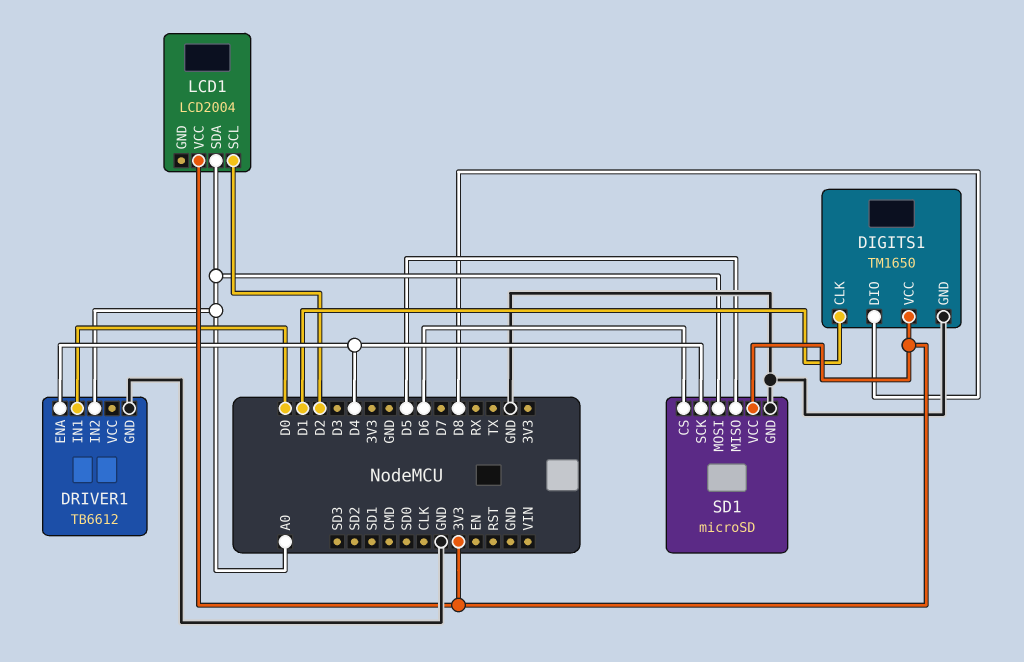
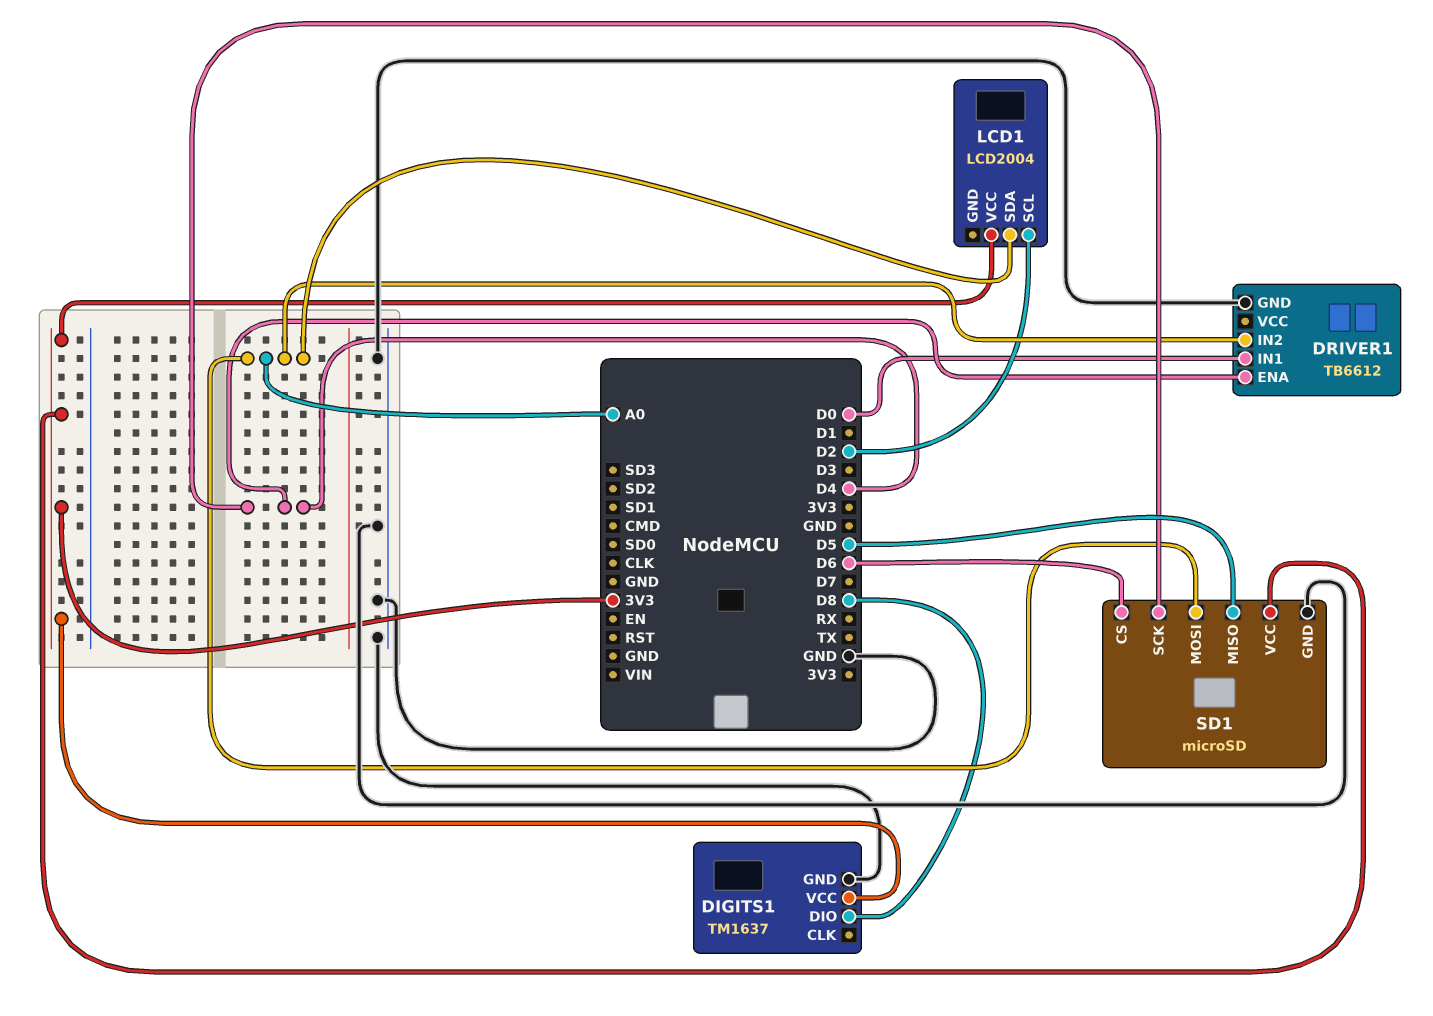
DIGITS1: TM1650 -> TM1637
DIGITS1 pin CLK: D1 -> none

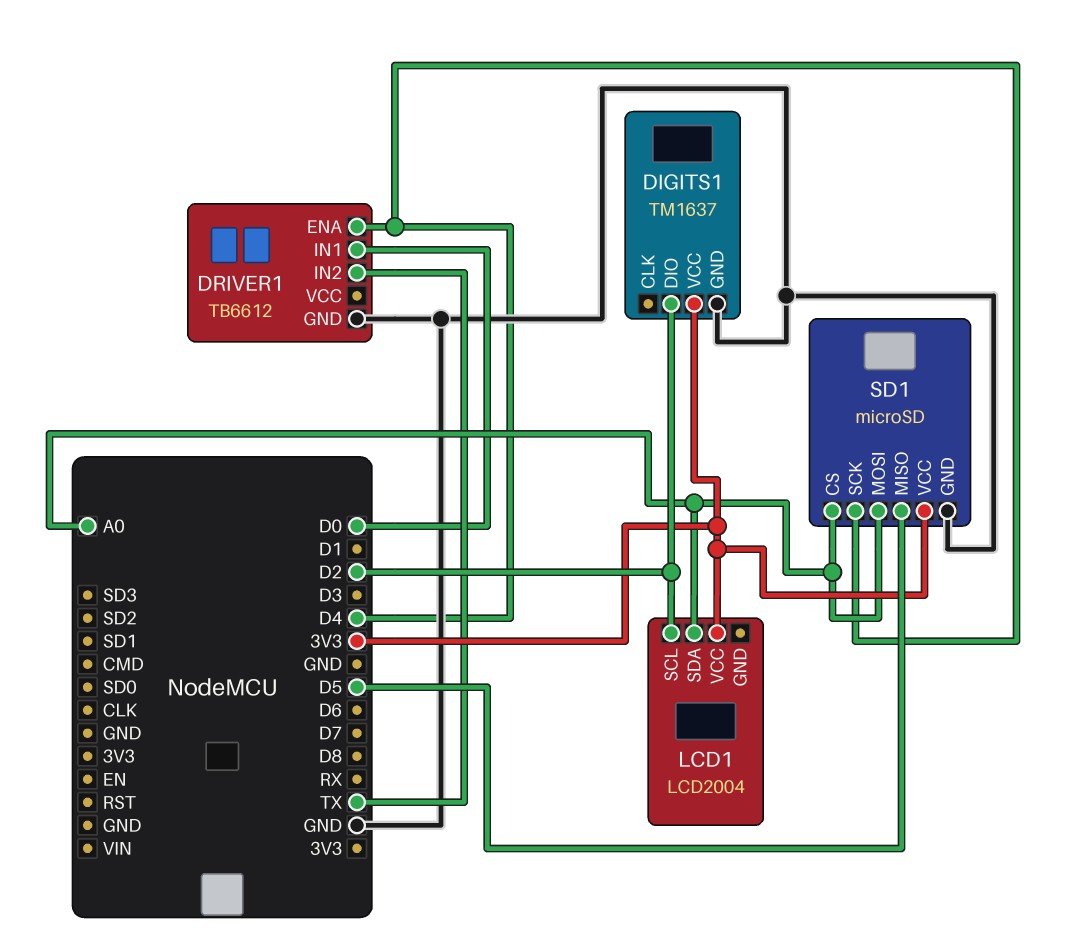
DIGITS1 pin DIO: D8 -> D2
DRIVER1 pin IN2: A0 -> TX
SD1 pin CS: D6 -> A0

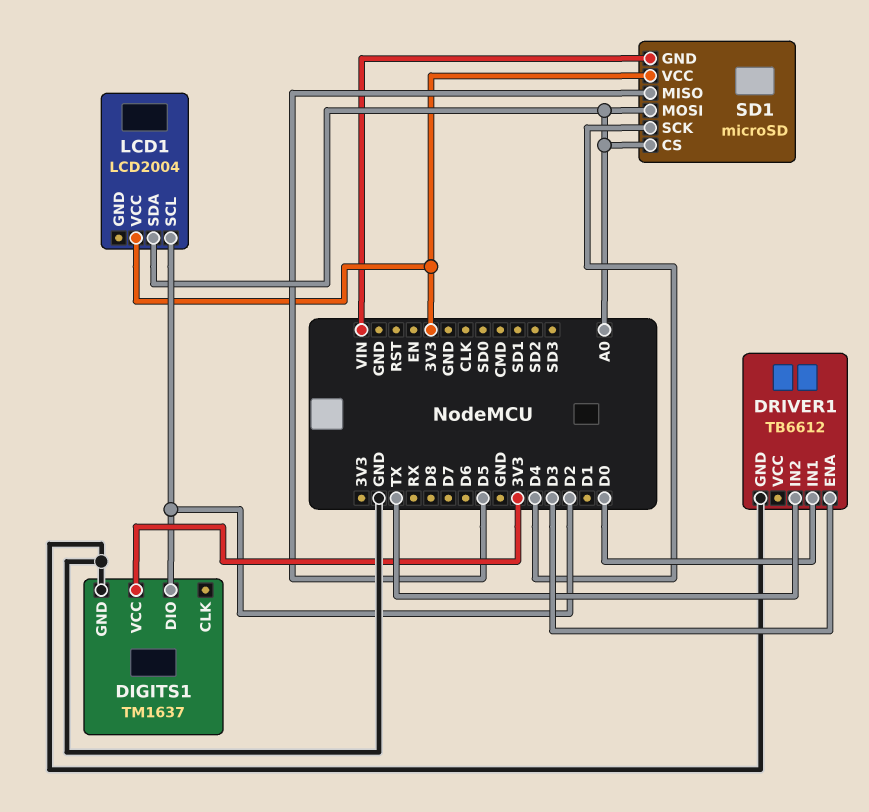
DRIVER1 pin ENA: D4 -> D3
SD1 pin GND: GND -> VIN

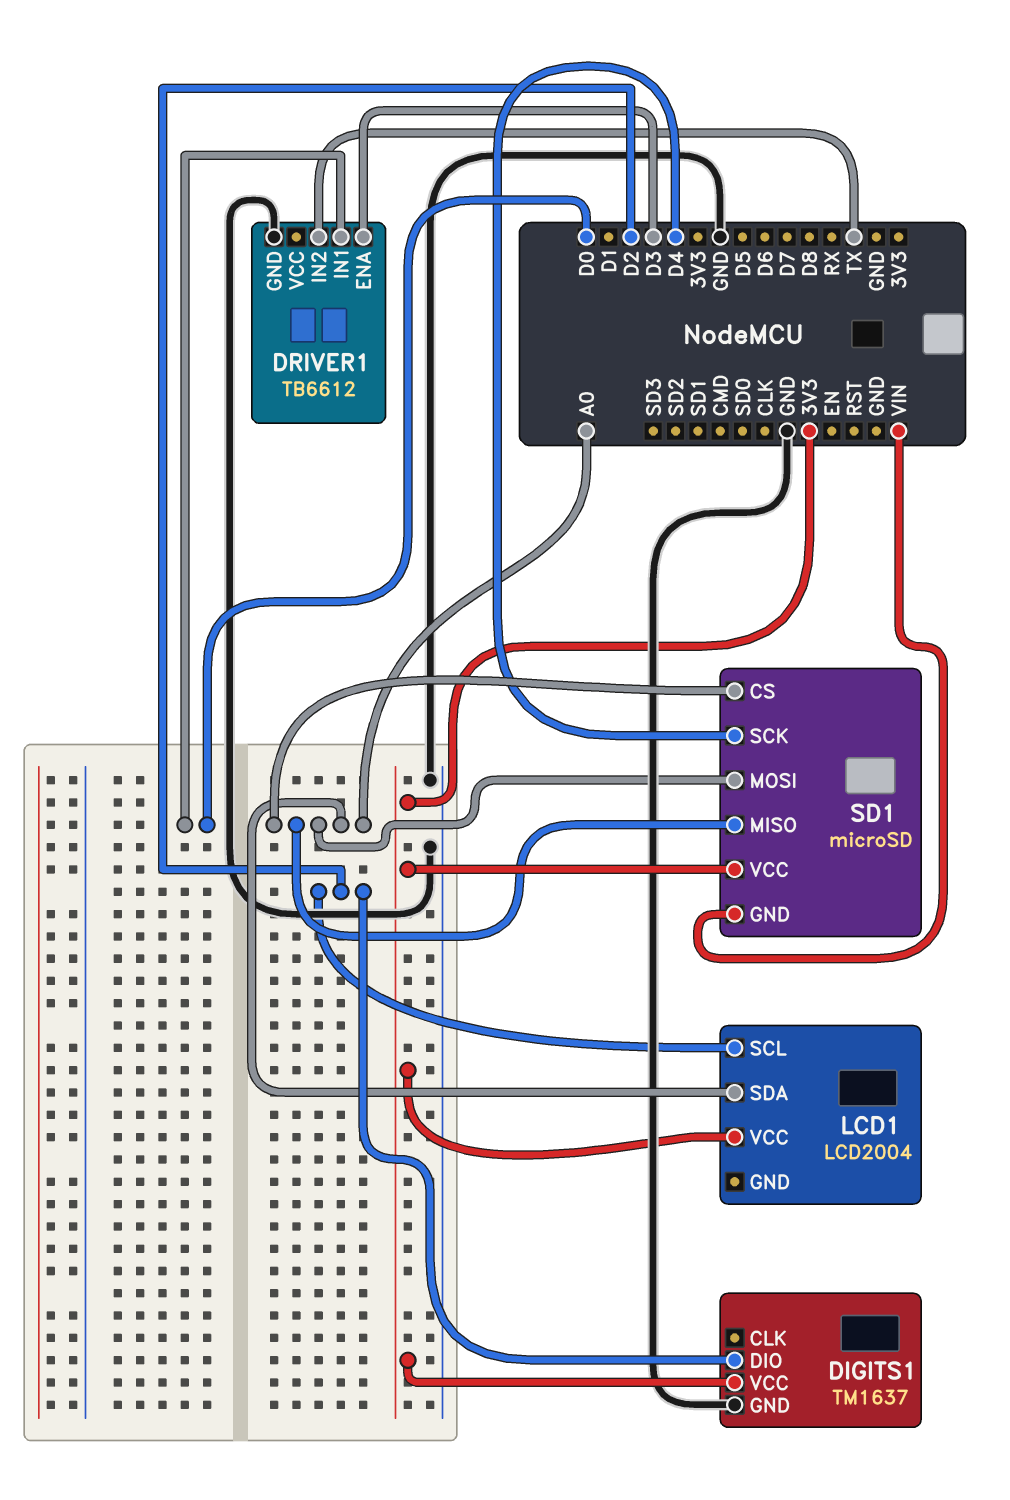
SD1 pin MISO: D5 -> A0

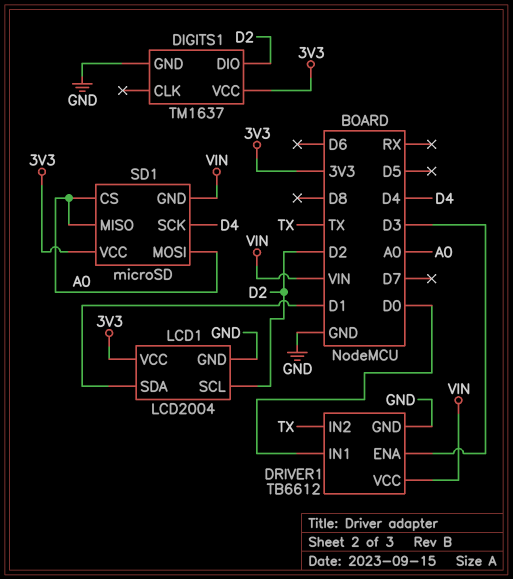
DRIVER1 pin VCC: none -> VIN
LCD1 pin GND: none -> GND
LCD1 pin SDA: A0 -> D1

